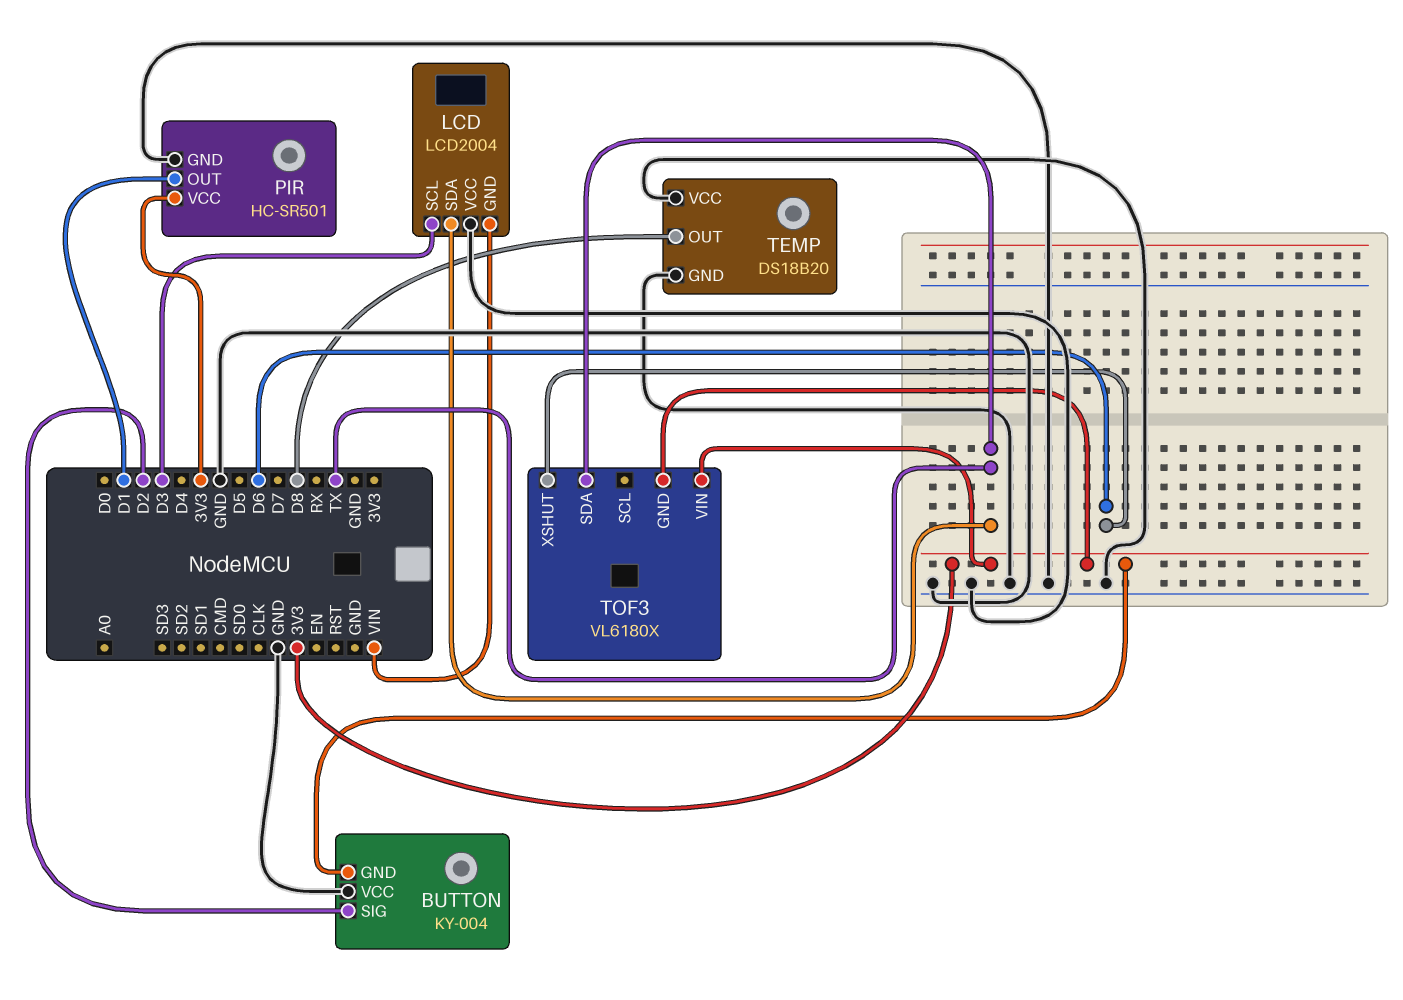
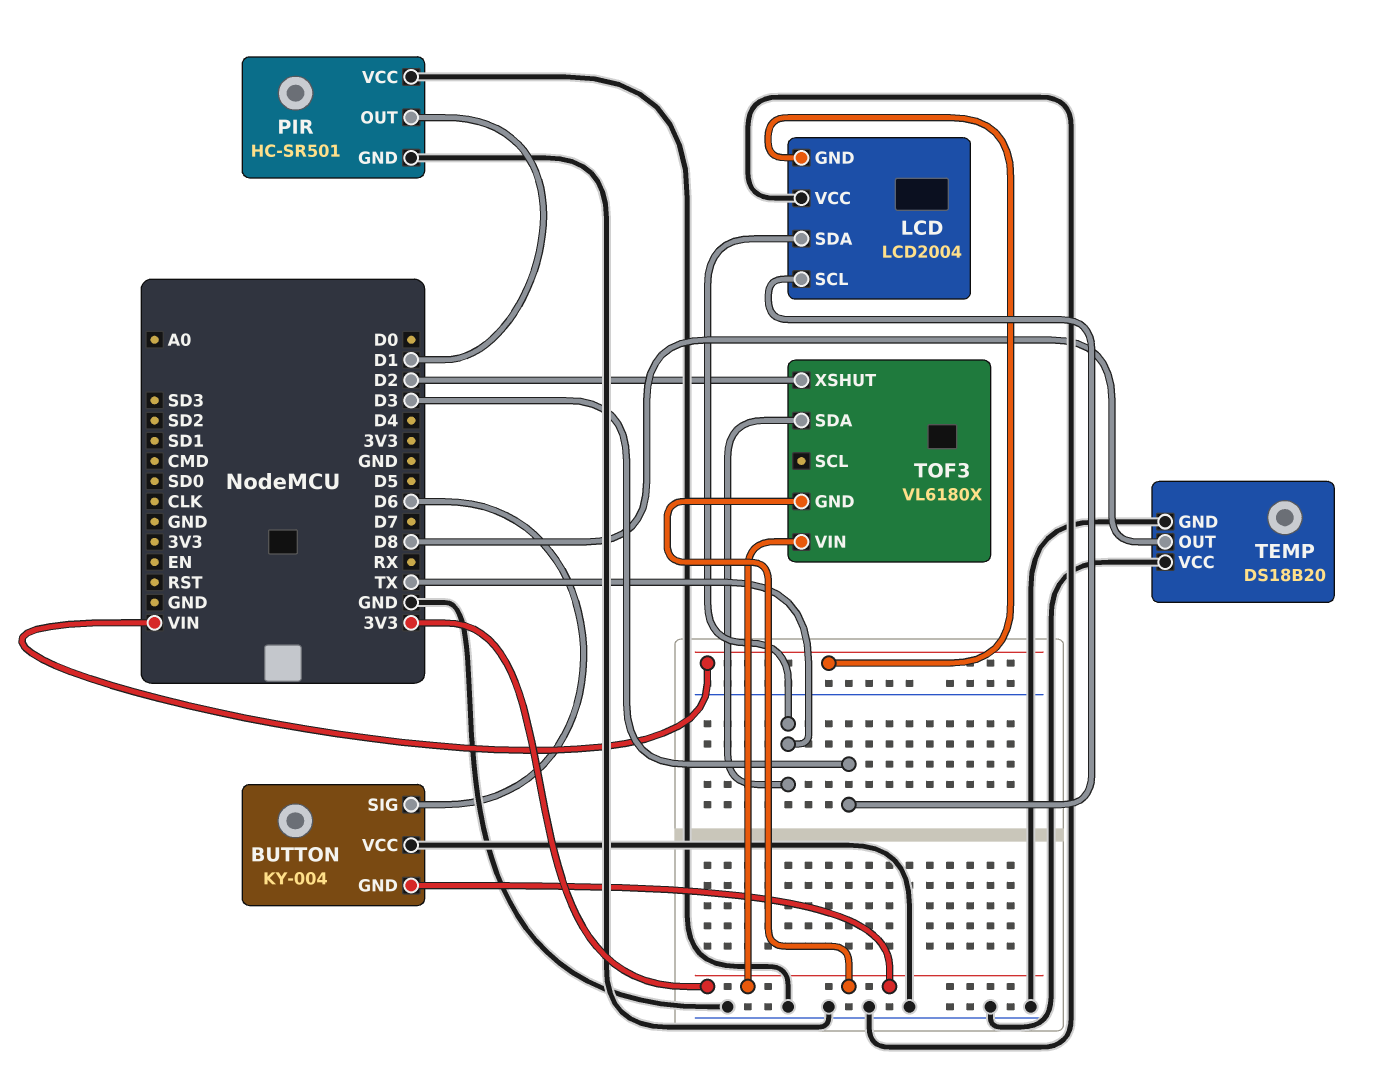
BUTTON pin SIG: D2 -> D6
PIR pin VCC: 3V3 -> GND
TOF3 pin XSHUT: D6 -> D2

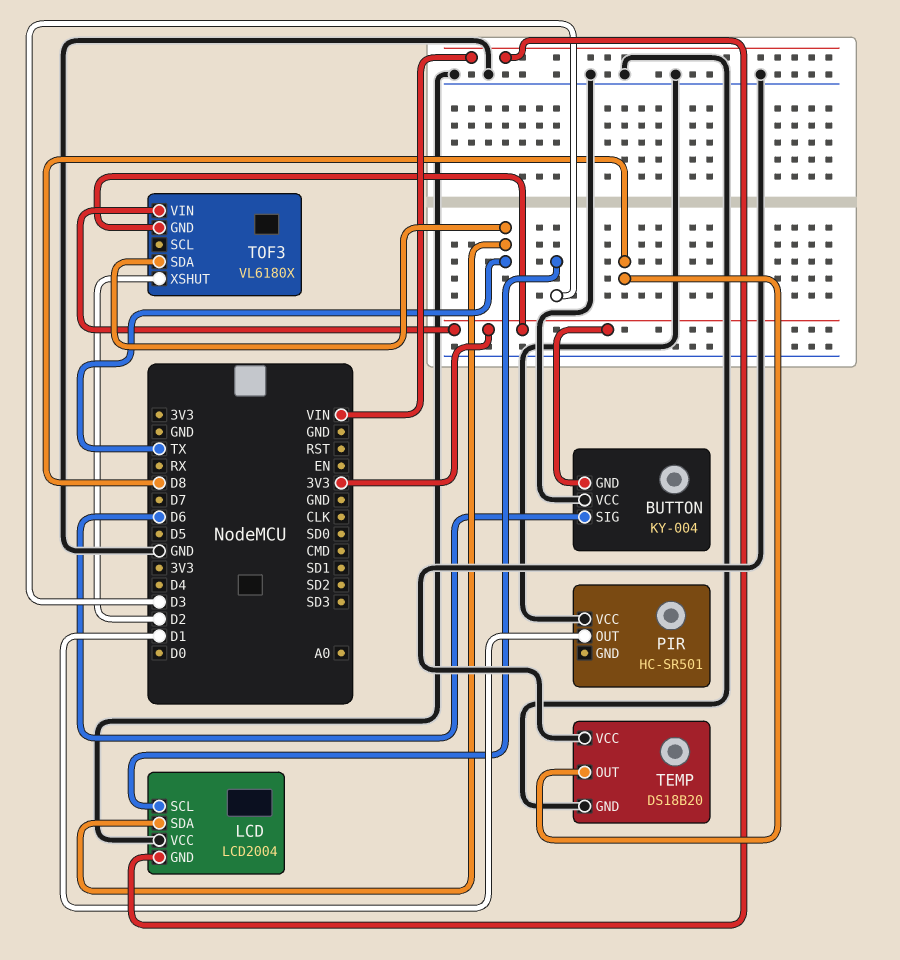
PIR pin GND: GND -> none

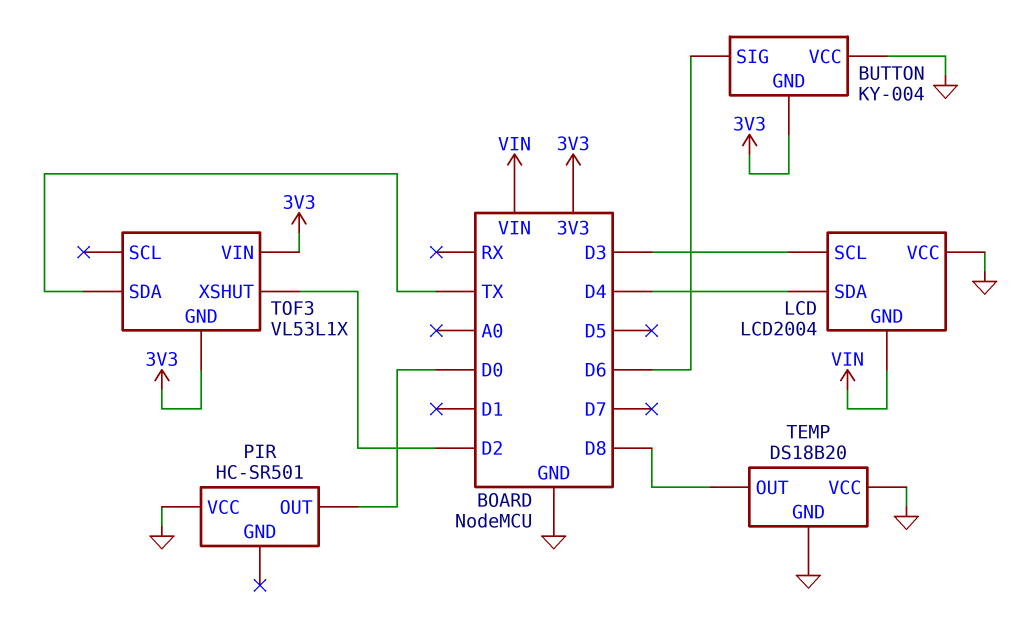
LCD pin SDA: TX -> D4
PIR pin OUT: D1 -> D0
TOF3: VL6180X -> VL53L1X

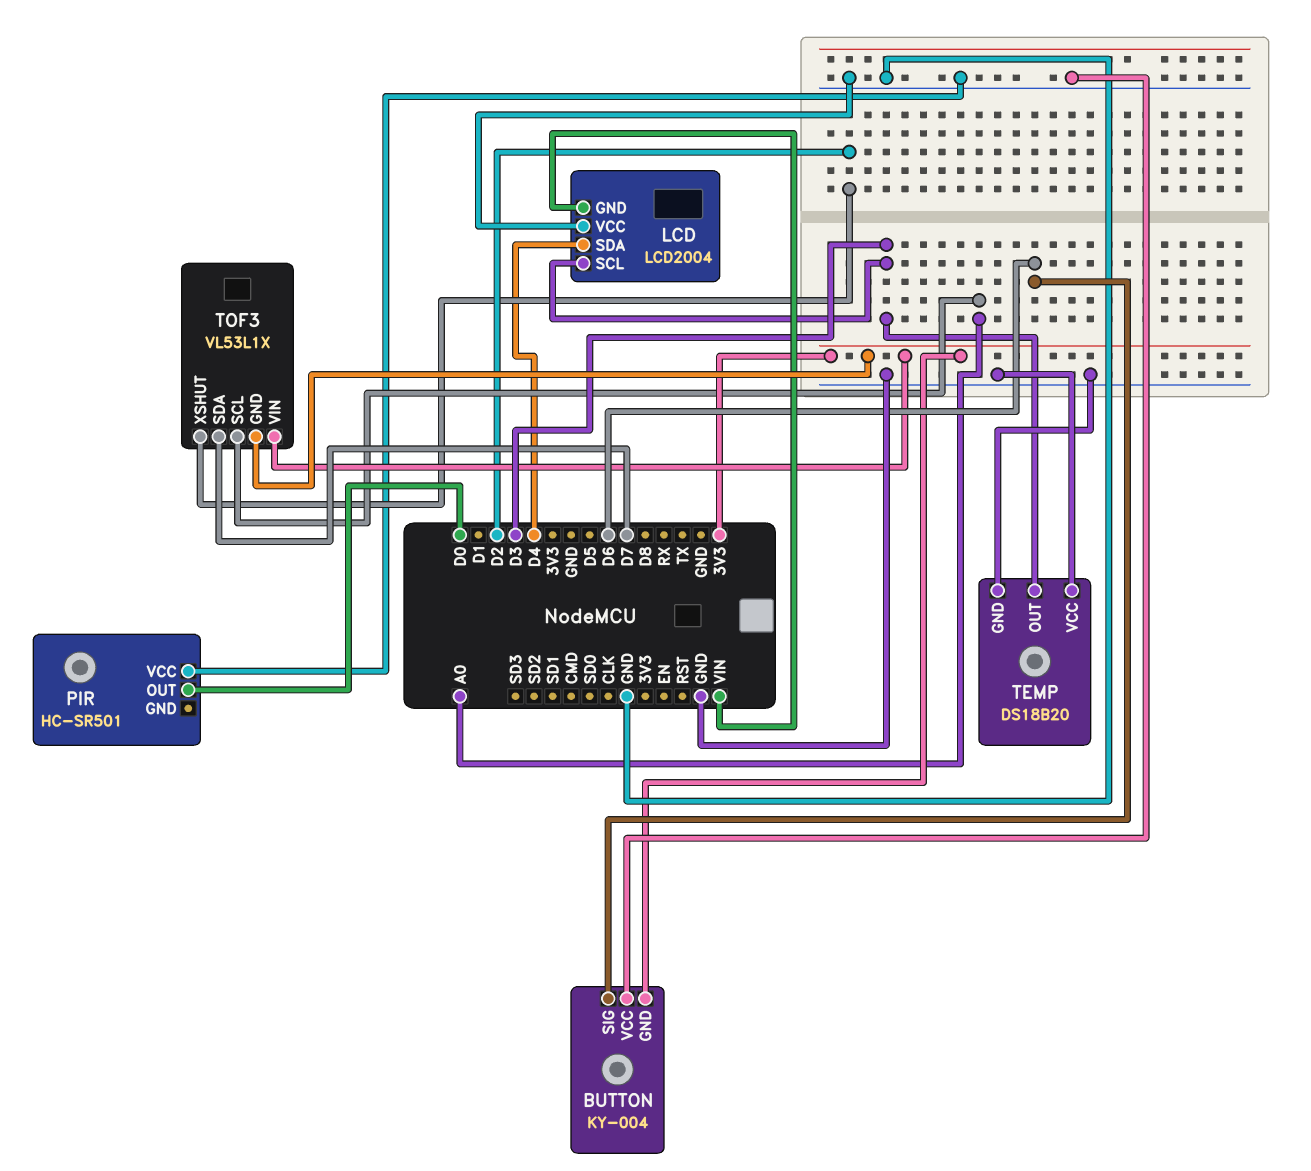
TEMP pin OUT: D8 -> D3
TOF3 pin SCL: none -> A0
TOF3 pin SDA: TX -> D7

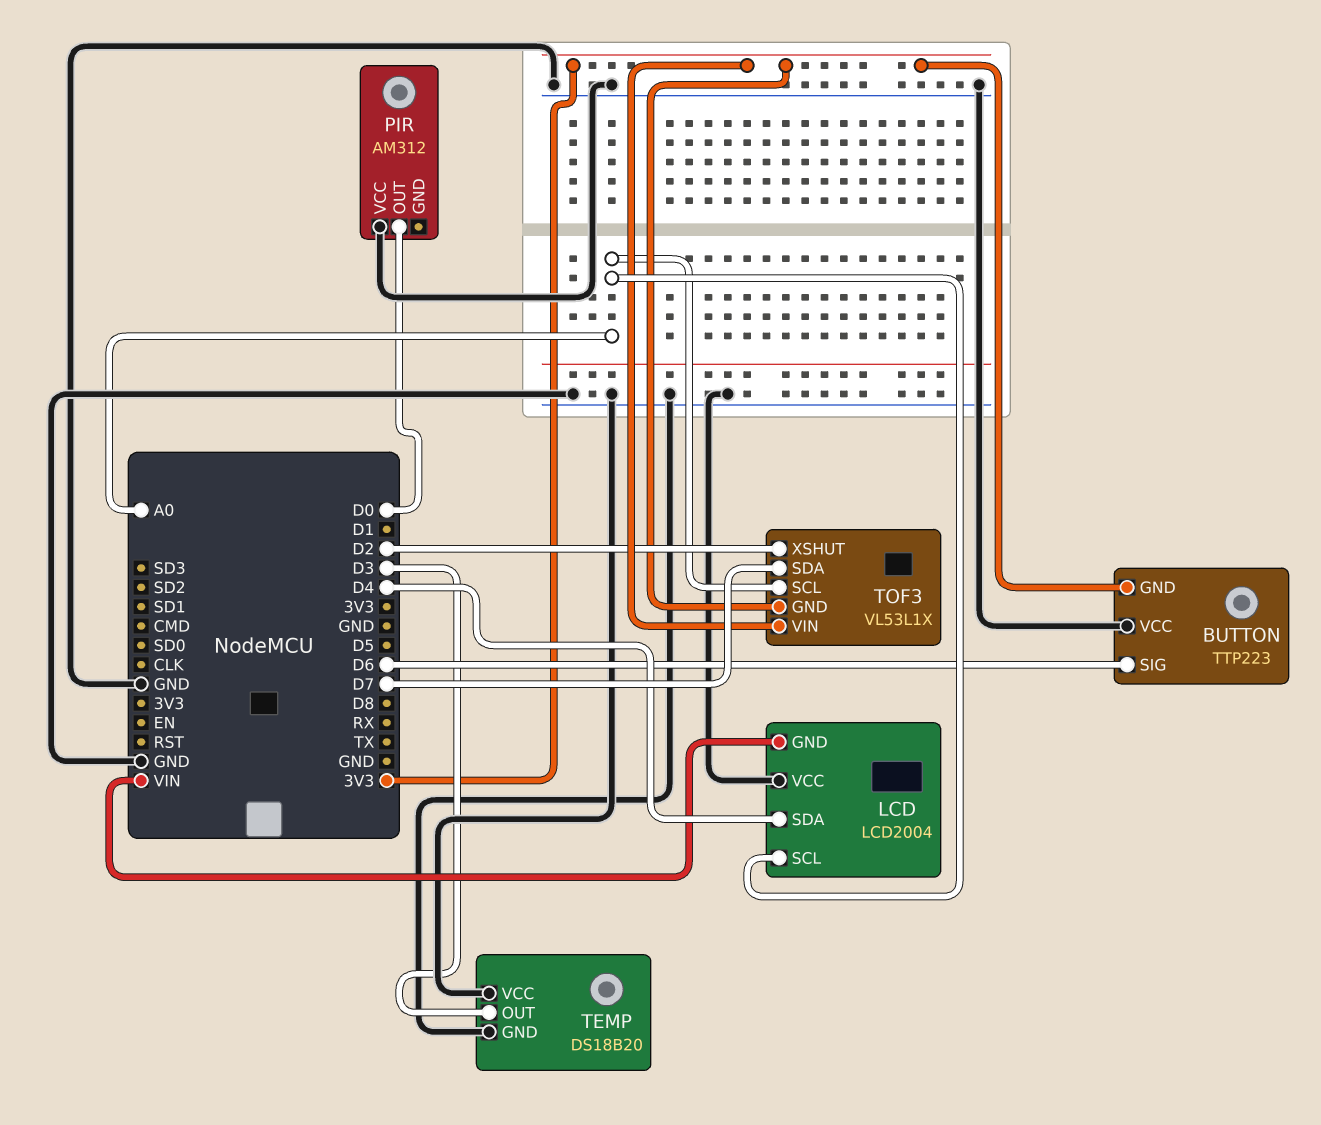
BUTTON: KY-004 -> TTP223
LCD pin SCL: D3 -> A0
PIR: HC-SR501 -> AM312

